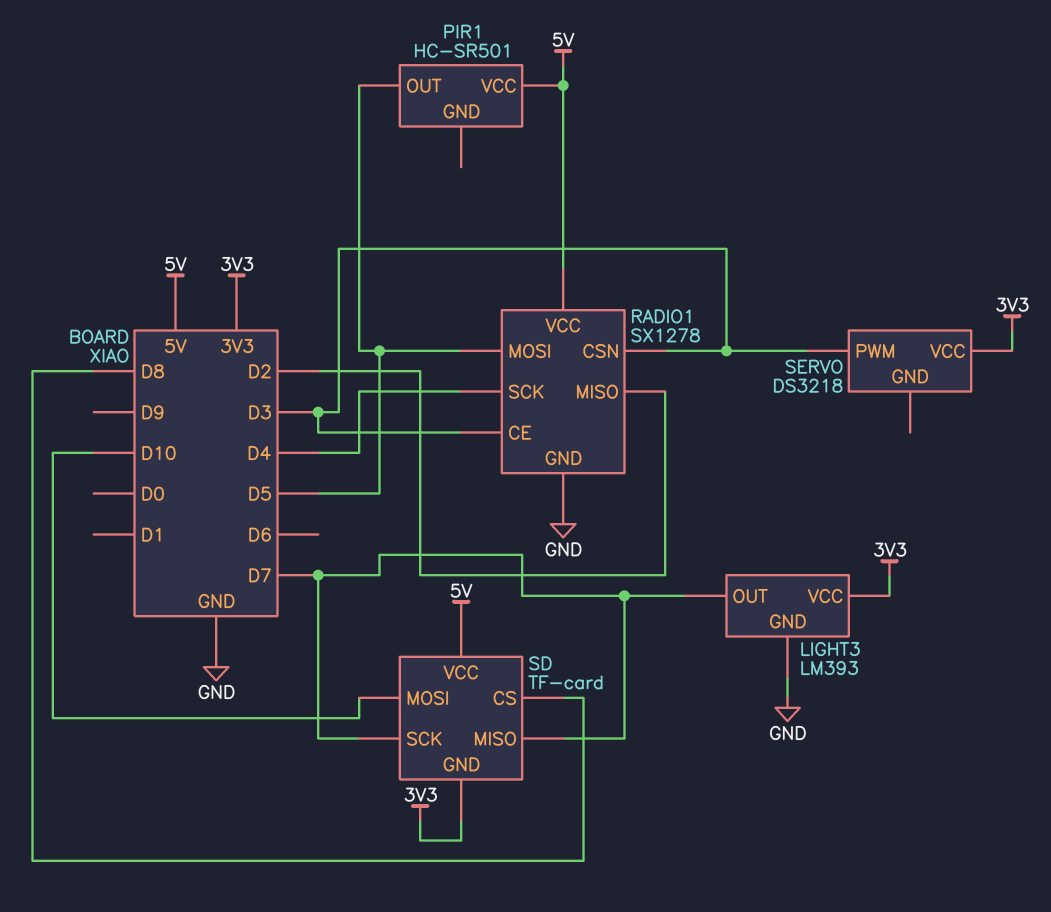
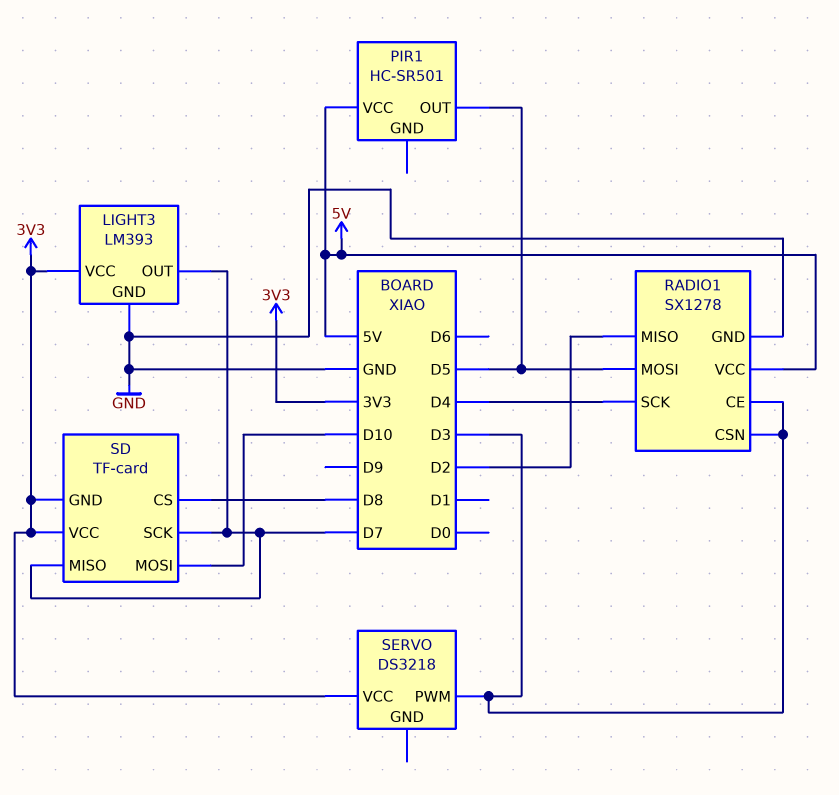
SD pin VCC: 5V -> 3V3

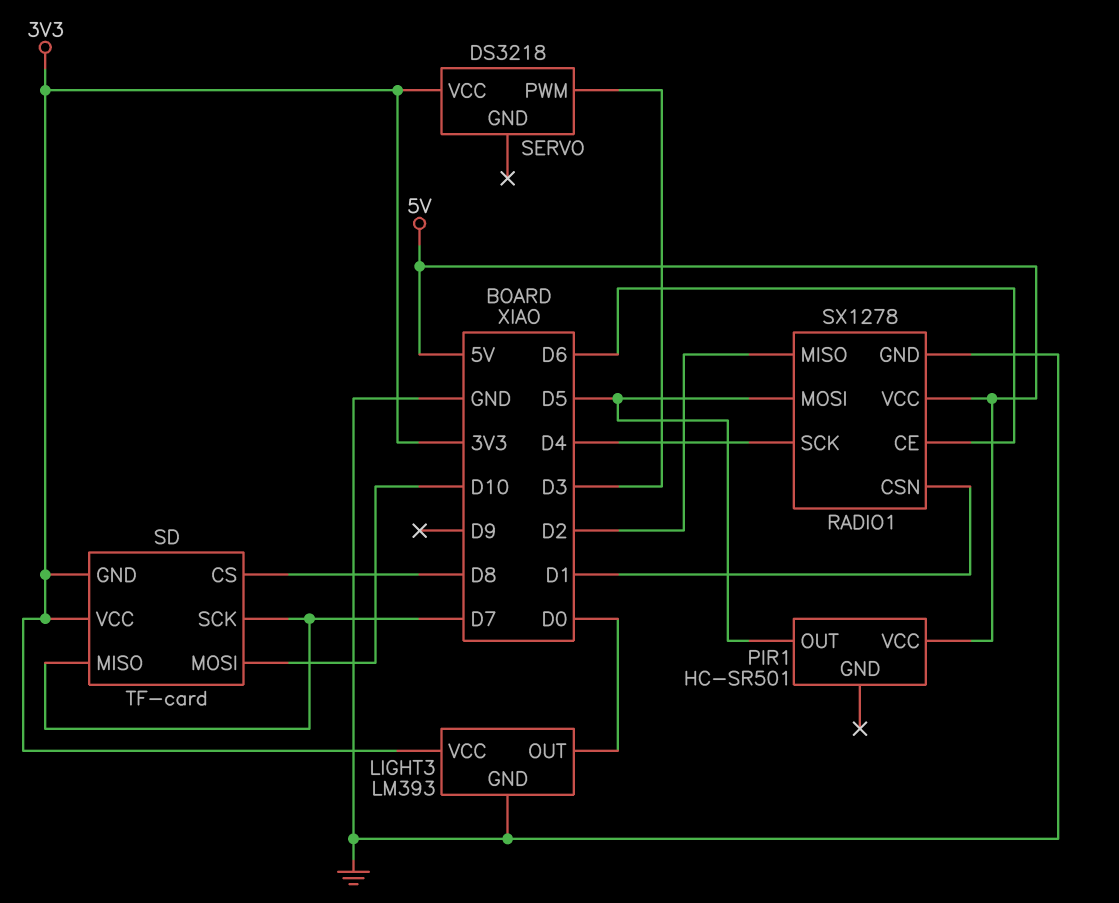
LIGHT3 pin OUT: D7 -> D0
RADIO1 pin CE: D3 -> D6
RADIO1 pin CSN: D3 -> D1

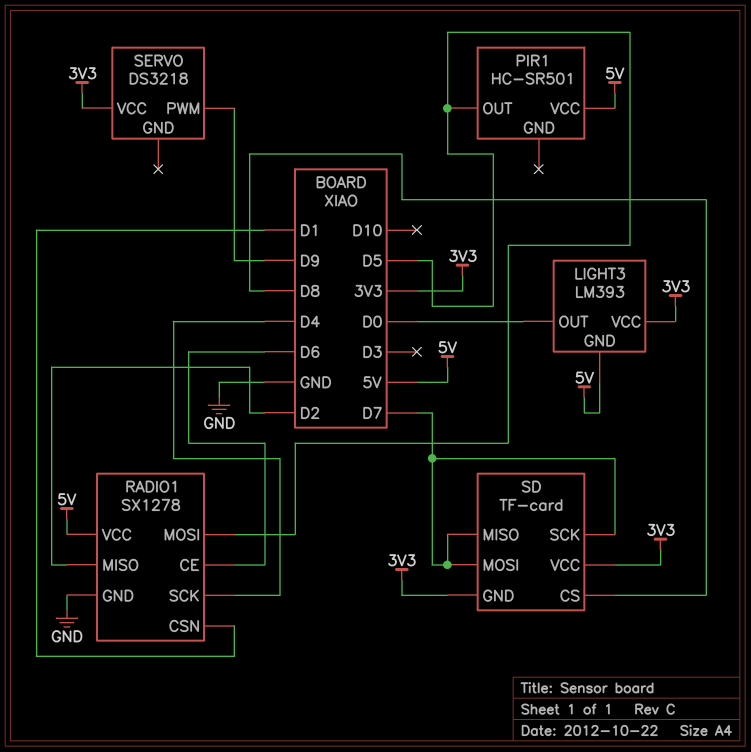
LIGHT3 pin GND: GND -> 5V
SD pin MOSI: D10 -> D7
SERVO pin PWM: D3 -> D9

